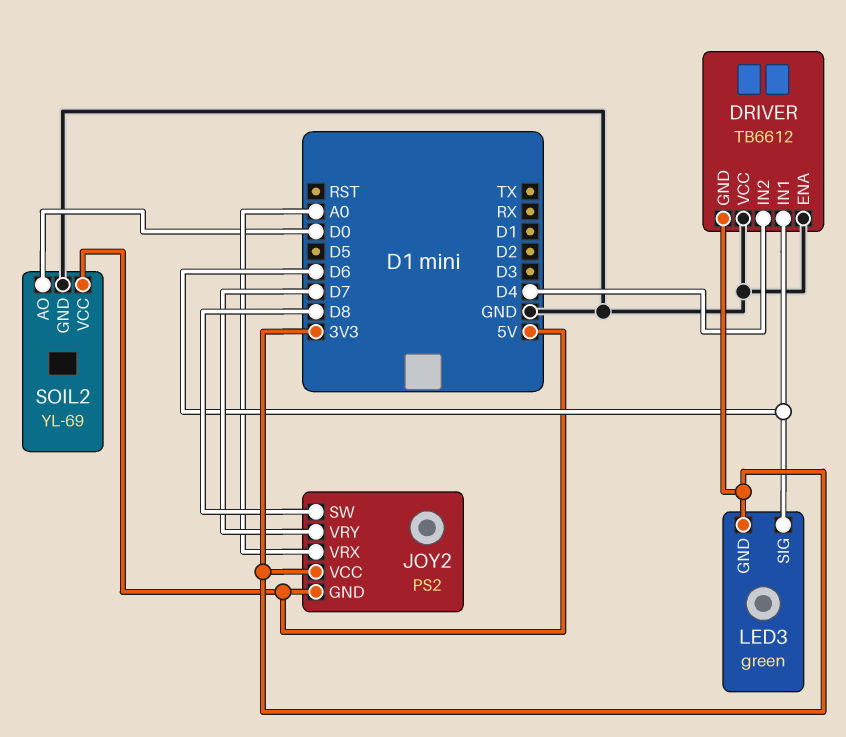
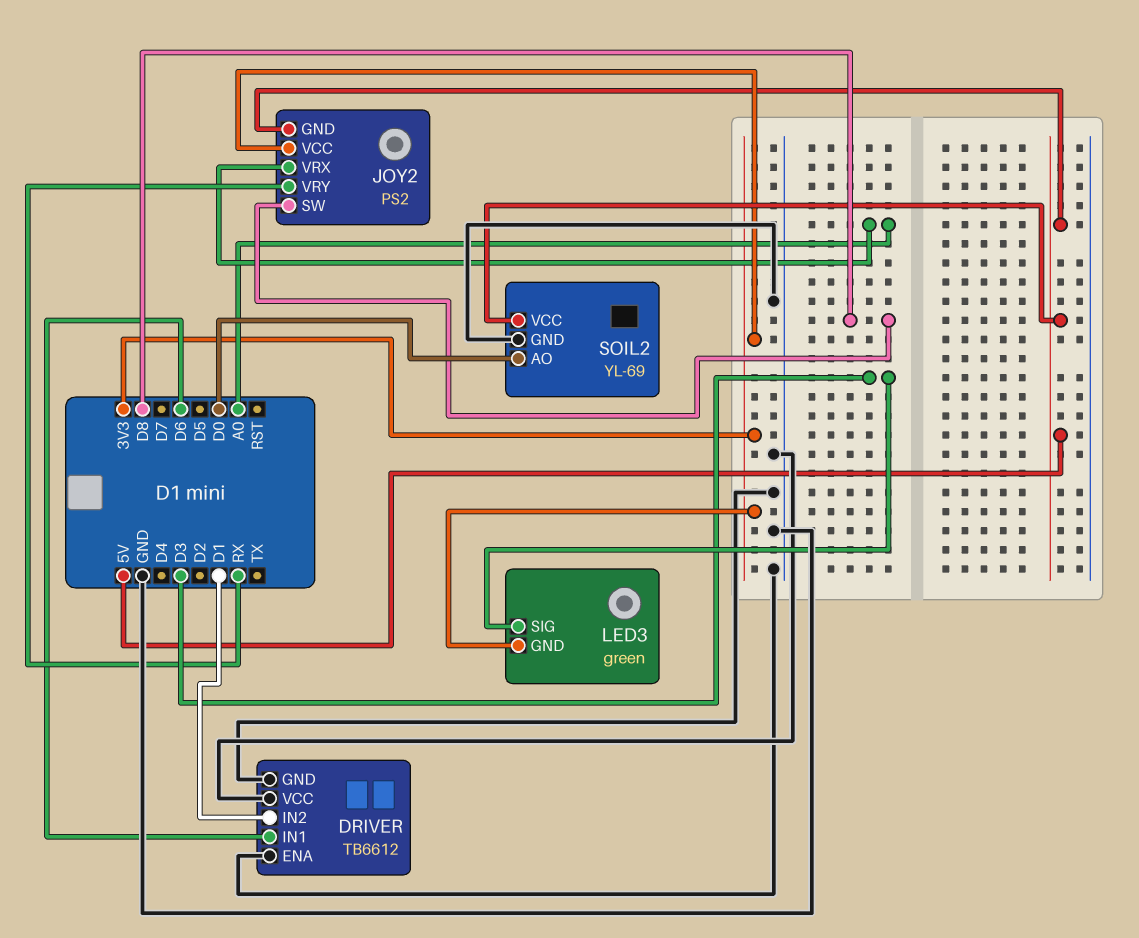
DRIVER pin GND: 3V3 -> GND
DRIVER pin IN2: D4 -> D1
JOY2 pin VRY: D7 -> RX
LED3 pin SIG: D6 -> D3

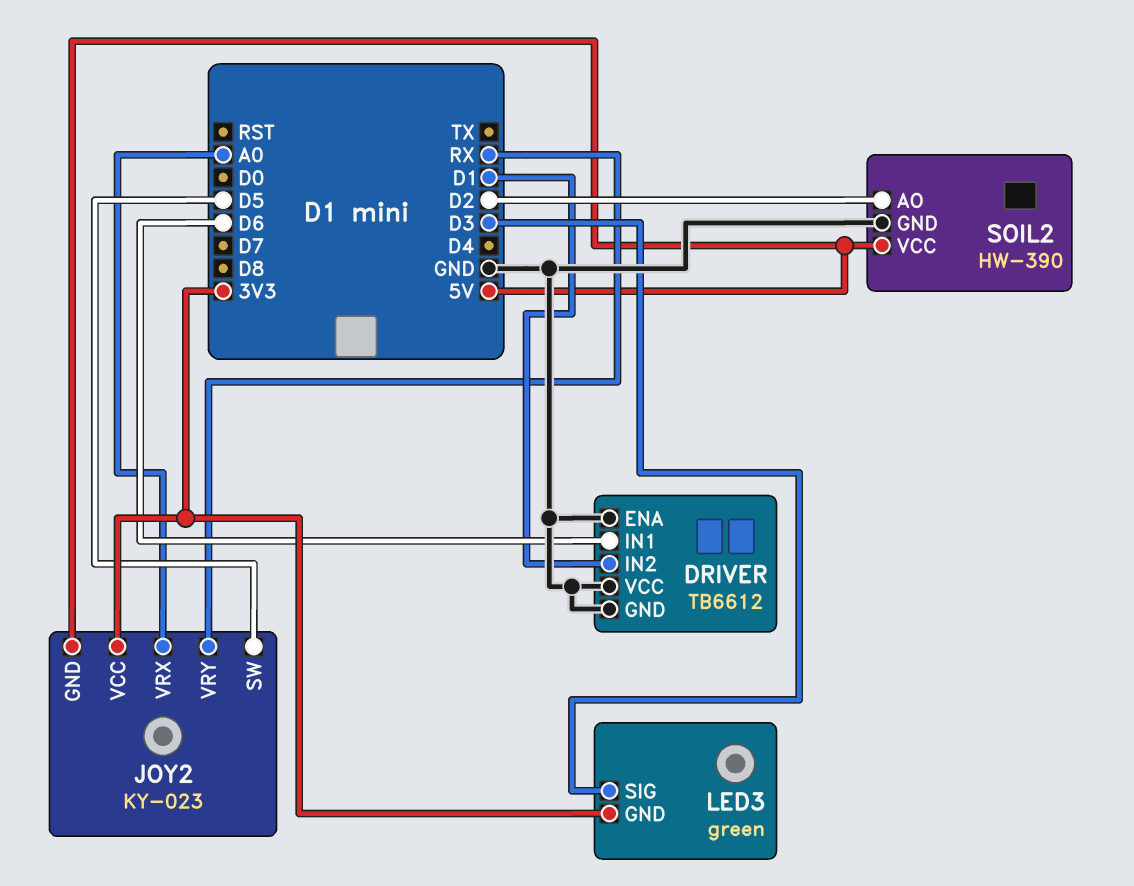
JOY2: PS2 -> KY-023
JOY2 pin SW: D8 -> D5
SOIL2: YL-69 -> HW-390
SOIL2 pin AO: D0 -> D2

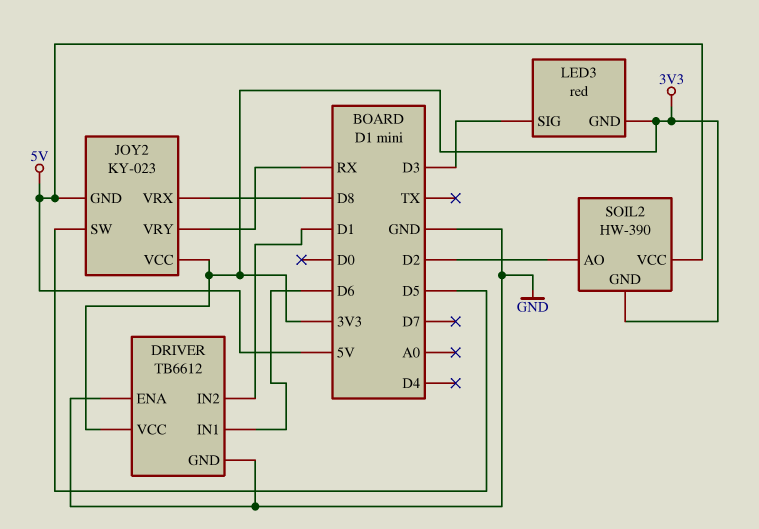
DRIVER pin VCC: GND -> 3V3
JOY2 pin VRX: A0 -> D8
LED3: green -> red
SOIL2 pin GND: GND -> 3V3

